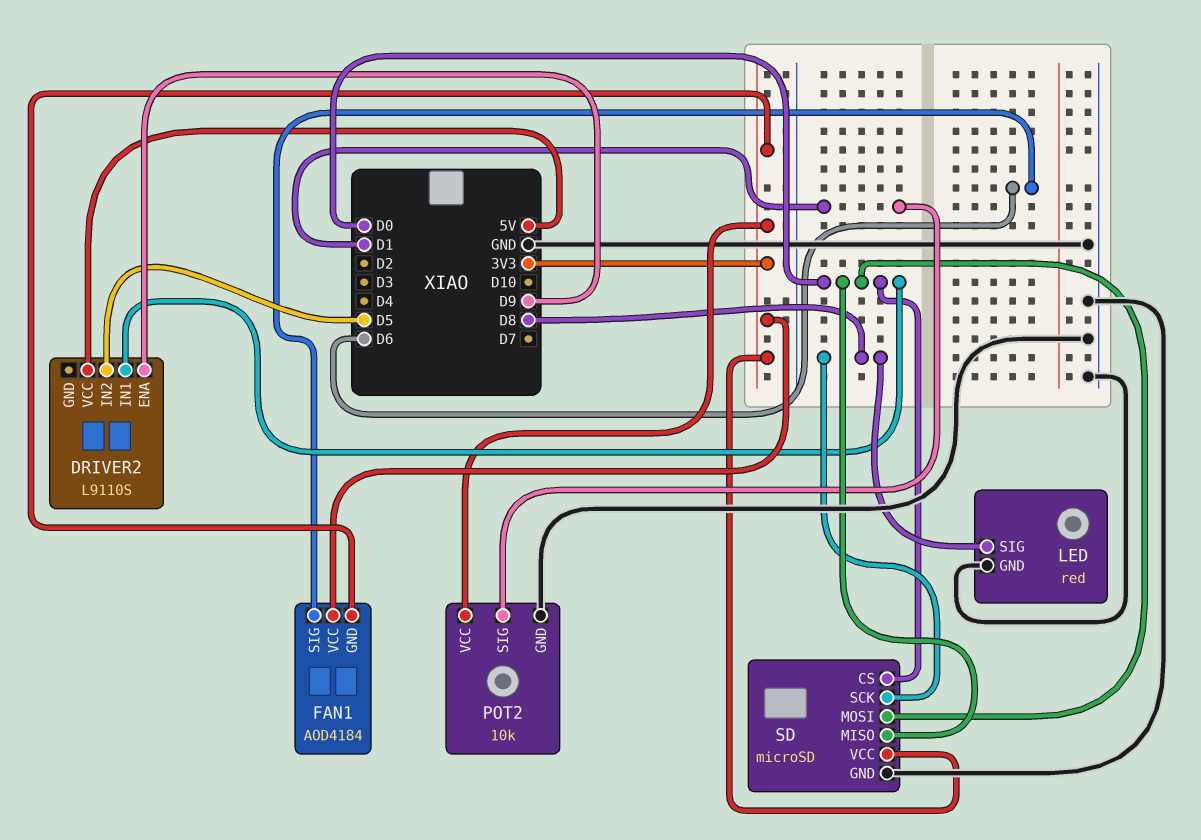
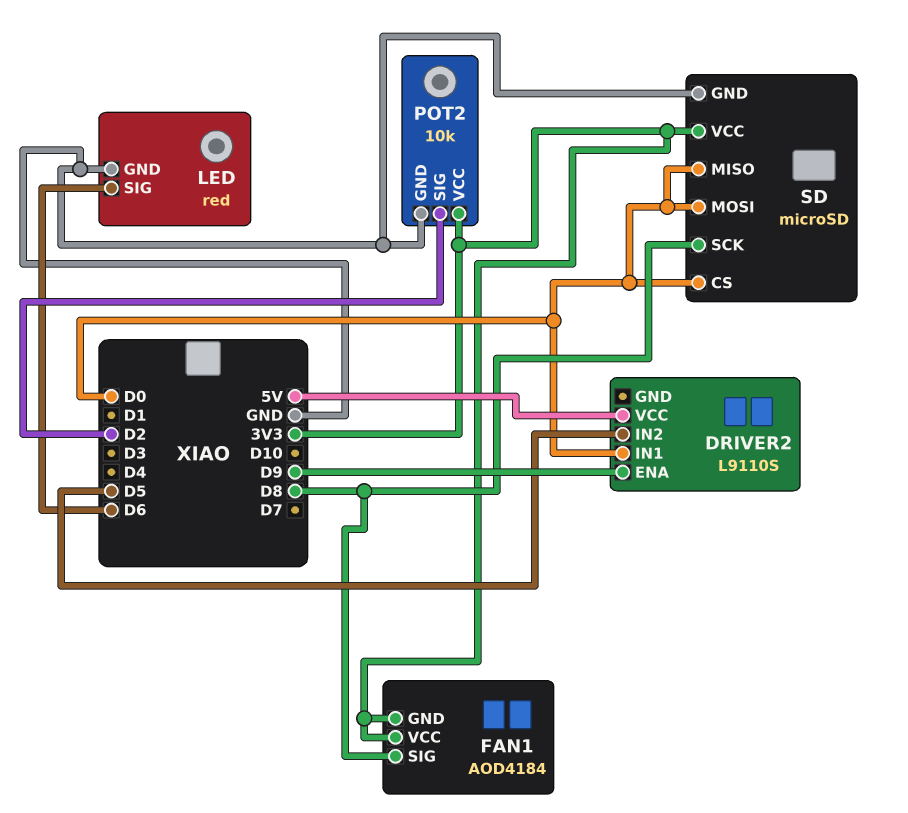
FAN1 pin SIG: D6 -> D8
LED pin SIG: D8 -> D6
POT2 pin SIG: D1 -> D2

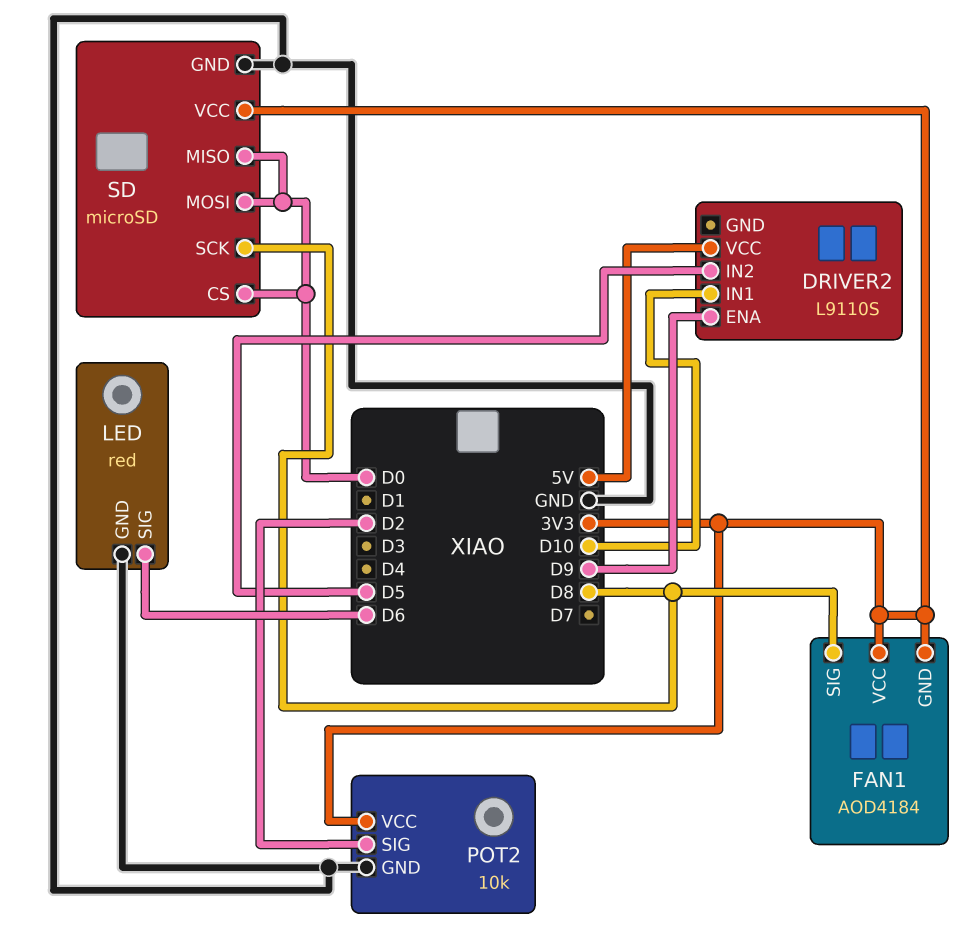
DRIVER2 pin IN1: D0 -> D10

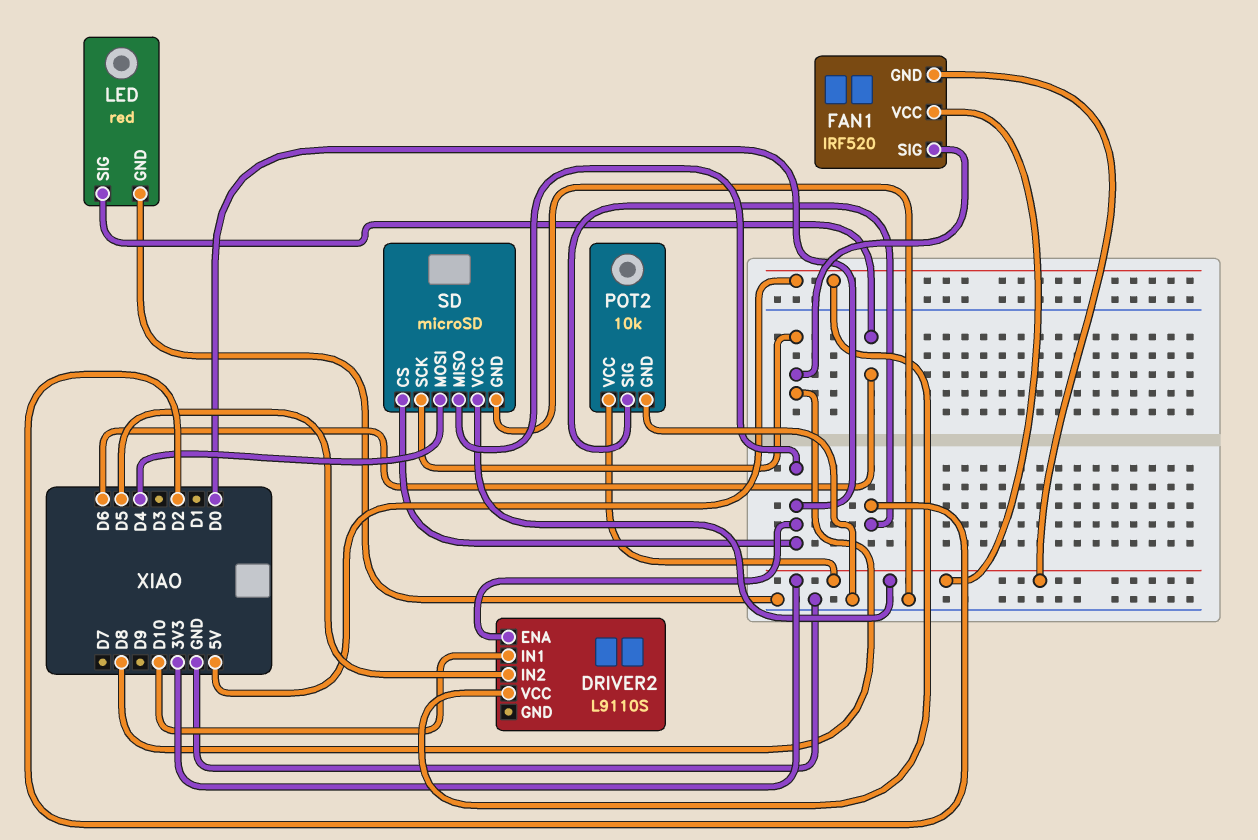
DRIVER2 pin ENA: D9 -> D0
FAN1: AOD4184 -> IRF520
SD pin MOSI: D0 -> D4

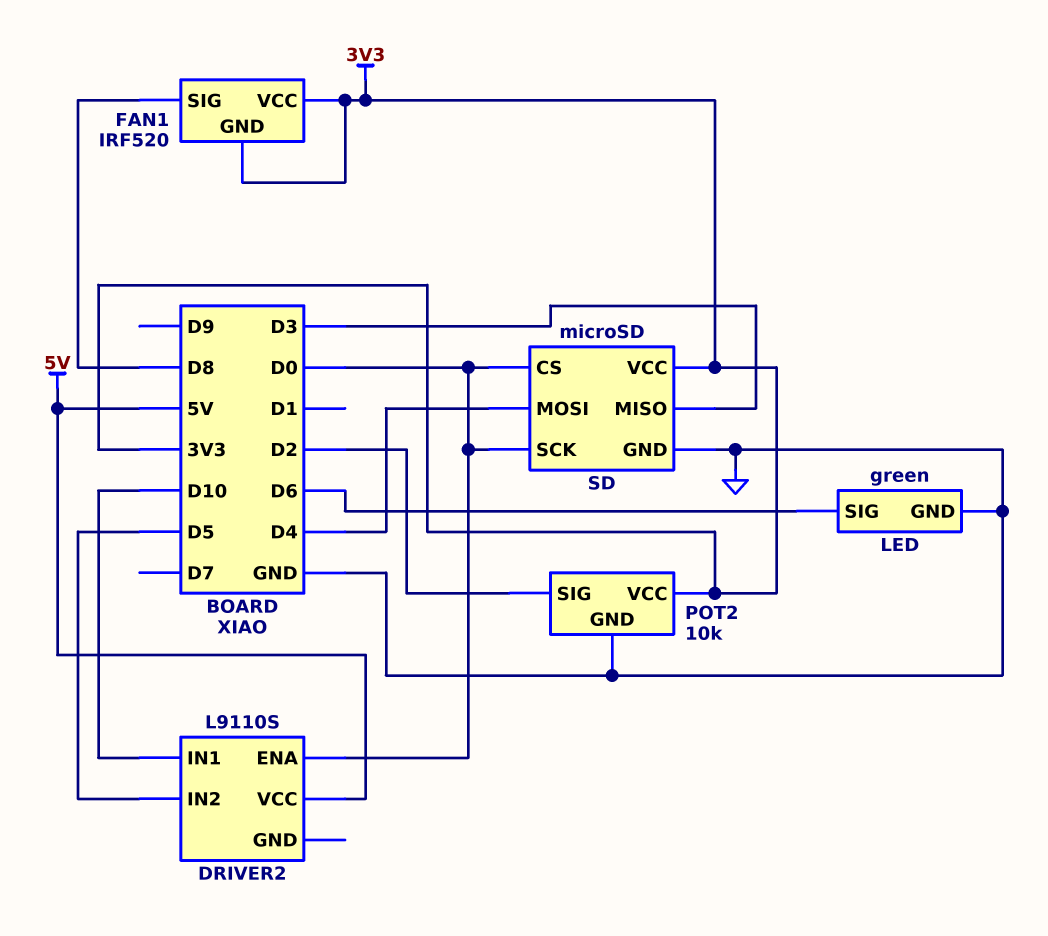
LED: red -> green
SD pin MISO: D0 -> D3
SD pin SCK: D8 -> D0

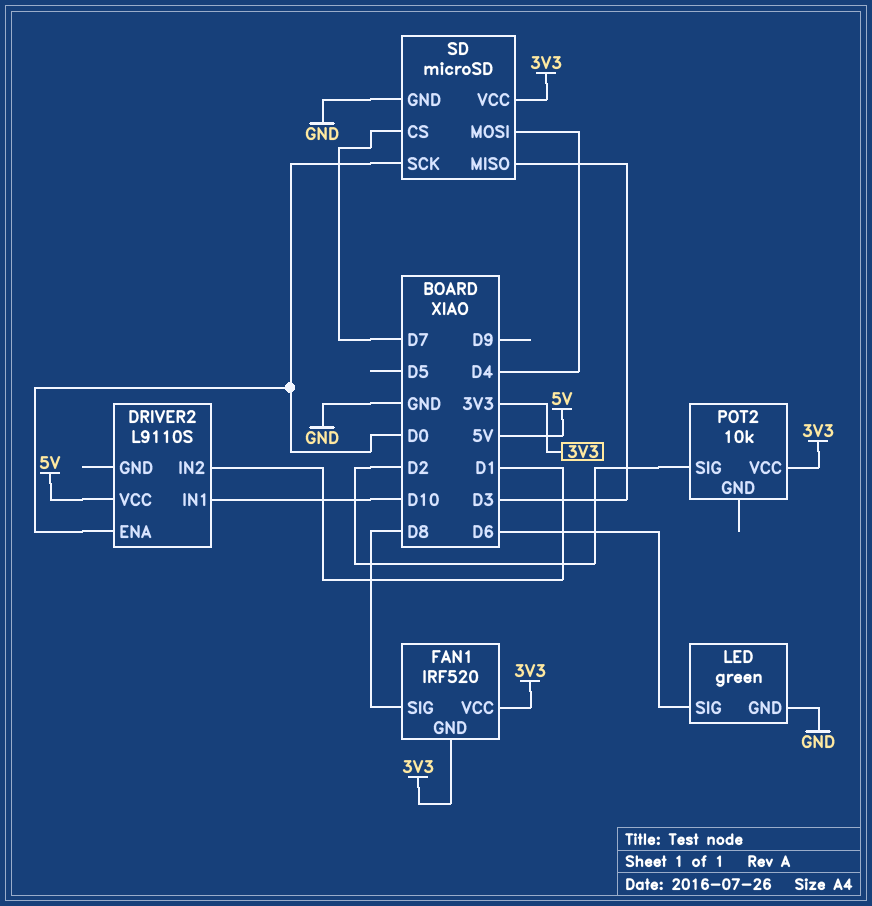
DRIVER2 pin IN2: D5 -> D1
POT2 pin GND: GND -> none
SD pin CS: D0 -> D7

